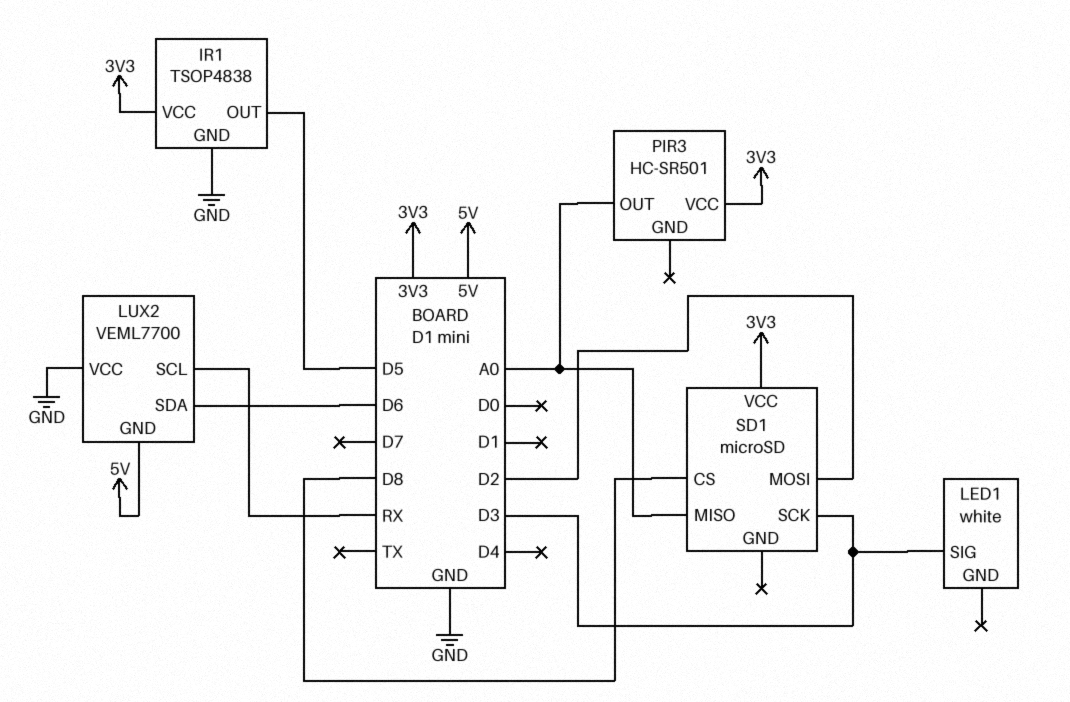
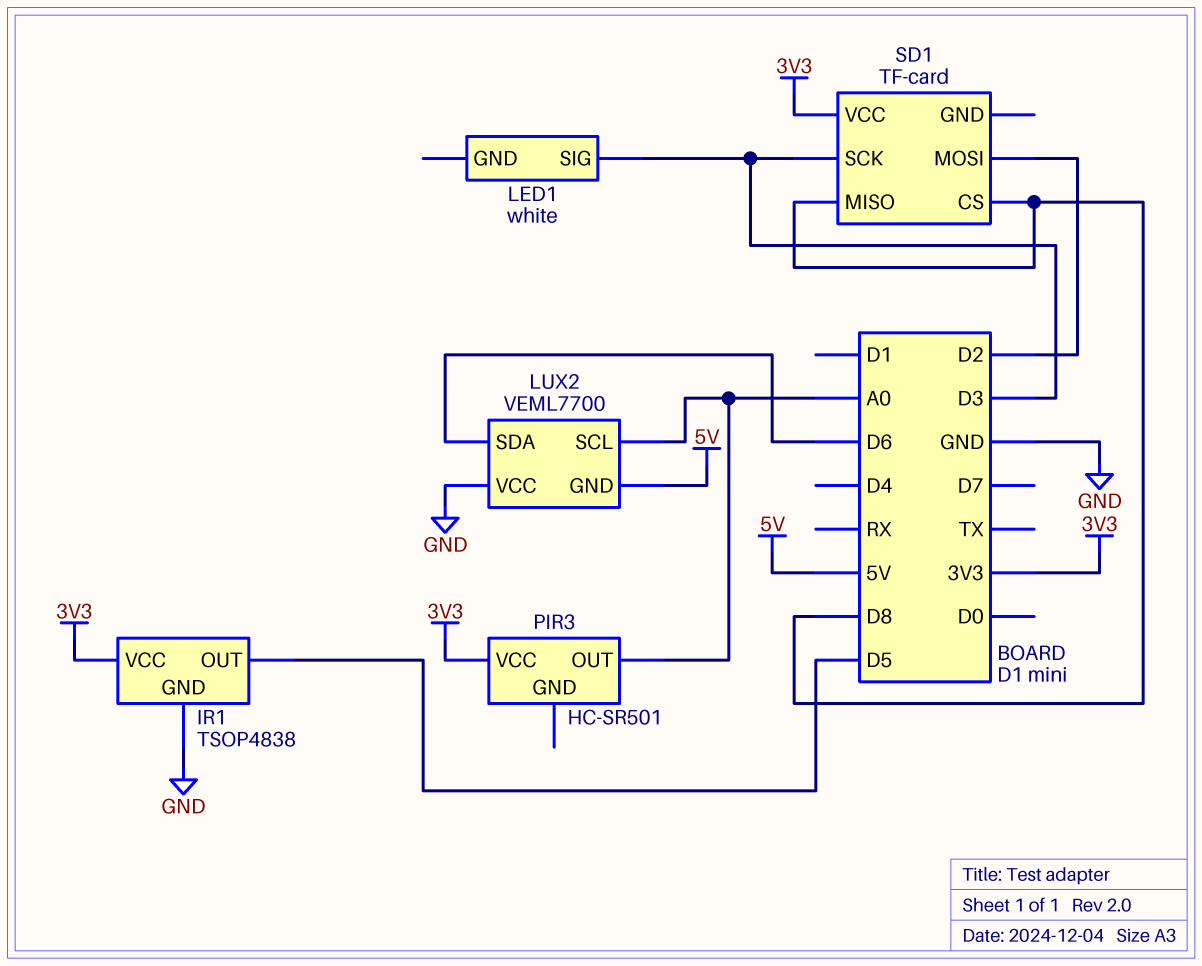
LUX2 pin SCL: RX -> A0
SD1: microSD -> TF-card
SD1 pin MISO: A0 -> D8

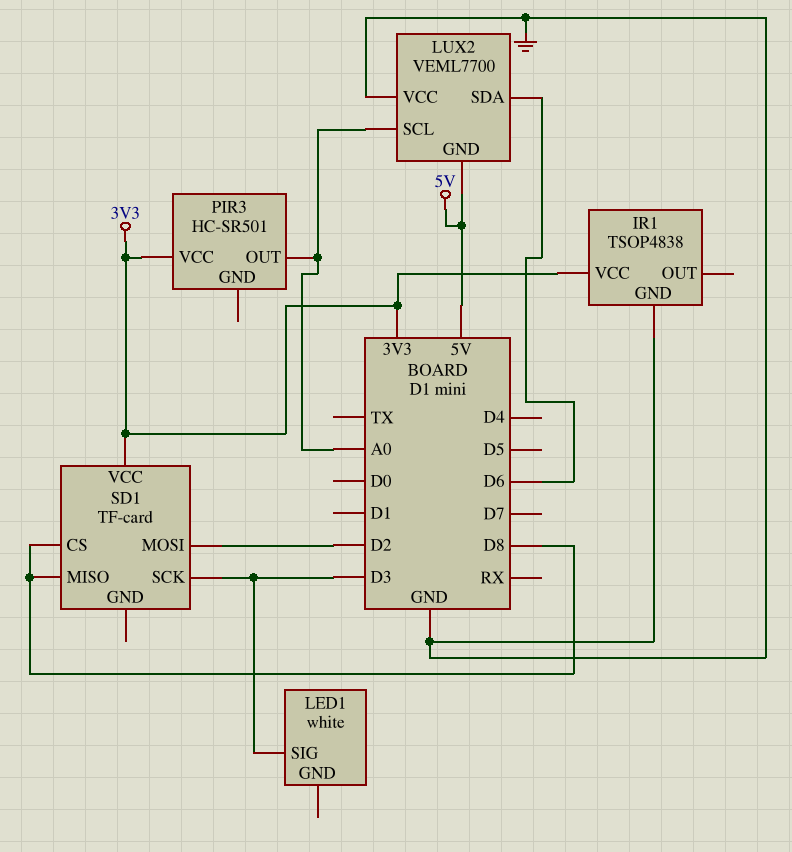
IR1 pin OUT: D5 -> none

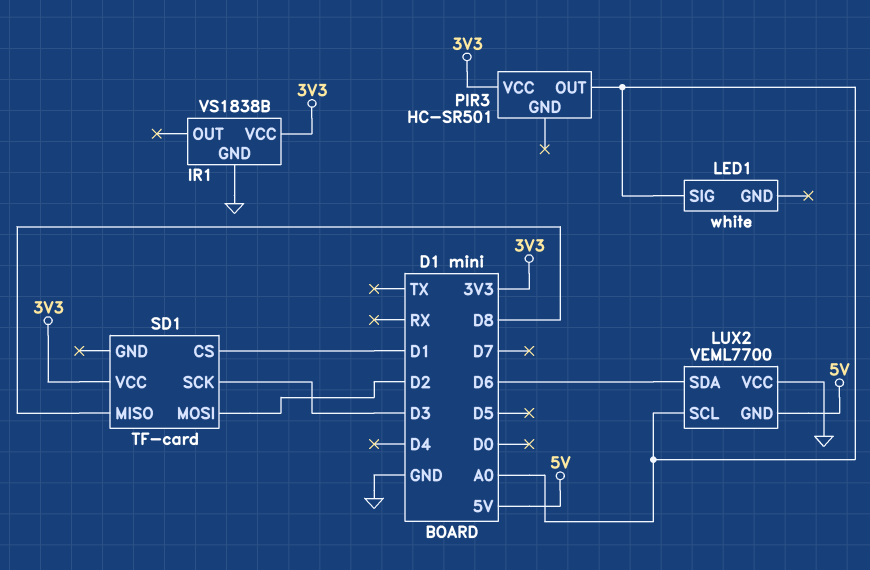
IR1: TSOP4838 -> VS1838B
LED1 pin SIG: D3 -> A0
SD1 pin CS: D8 -> D1

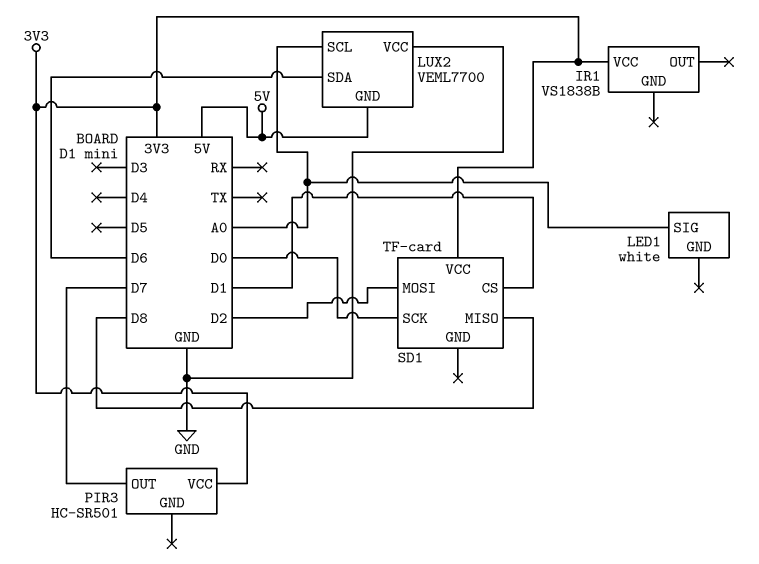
IR1 pin GND: GND -> none
PIR3 pin OUT: A0 -> D7
SD1 pin SCK: D3 -> D0

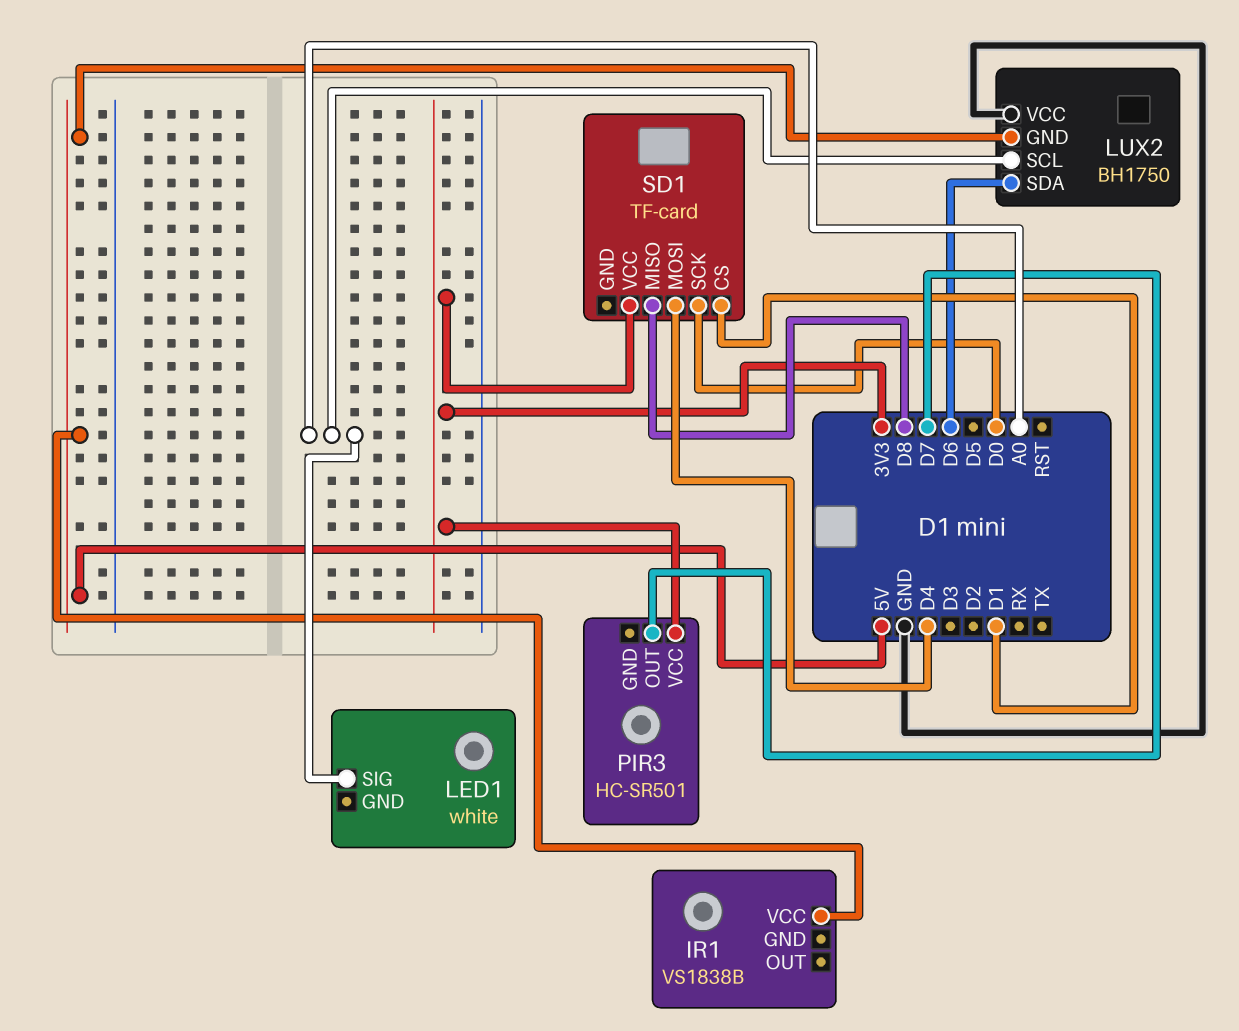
IR1 pin VCC: 3V3 -> 5V
LUX2: VEML7700 -> BH1750
SD1 pin MOSI: D2 -> D4

